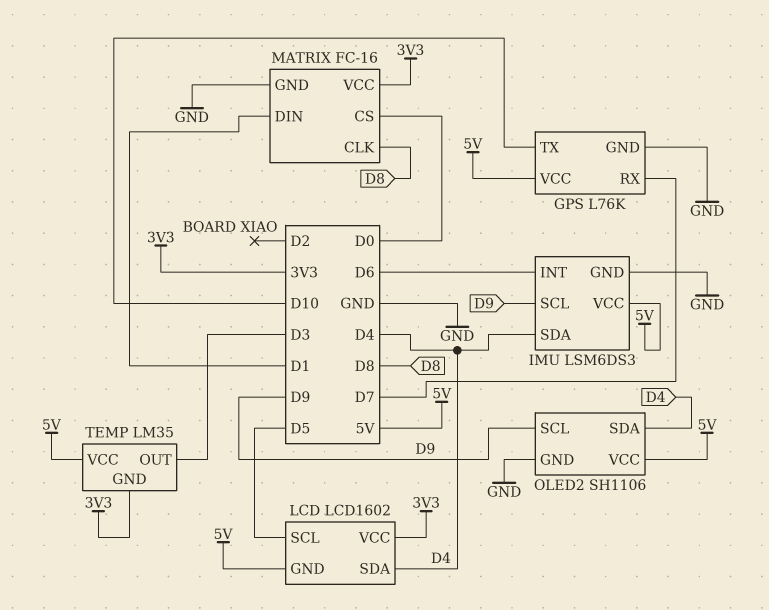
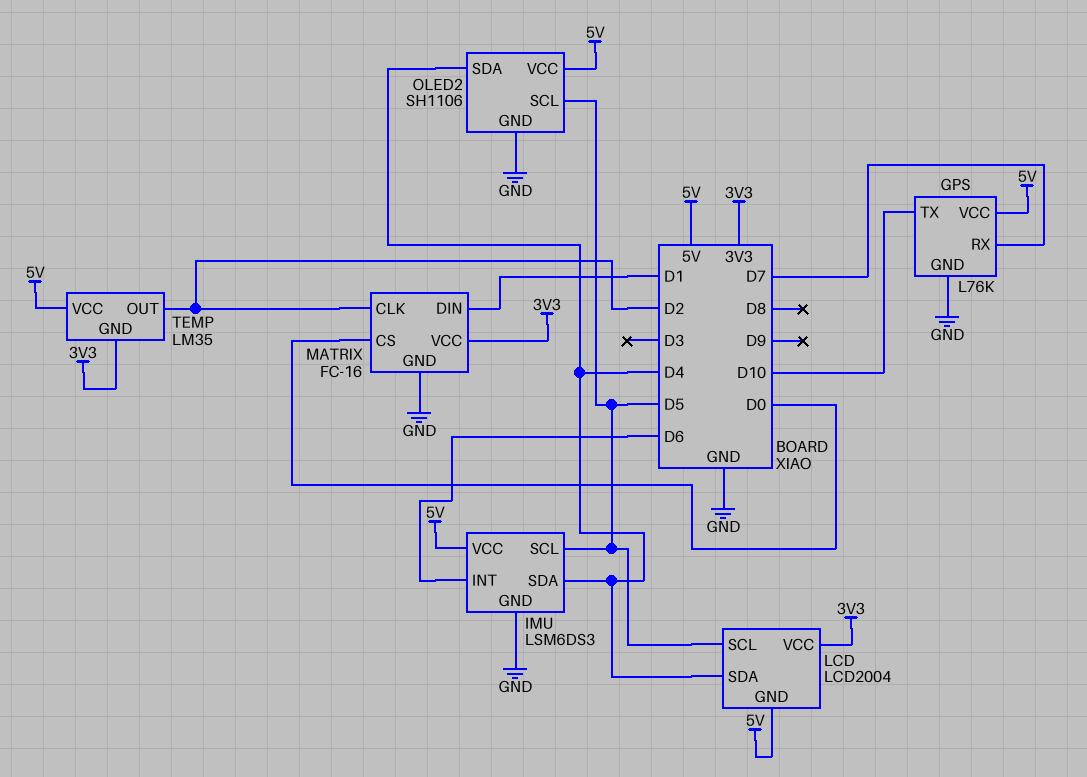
IMU pin SCL: D9 -> D5
LCD: LCD1602 -> LCD2004
MATRIX pin CLK: D8 -> D2
OLED2 pin SCL: D9 -> D5
TEMP pin OUT: D3 -> D2

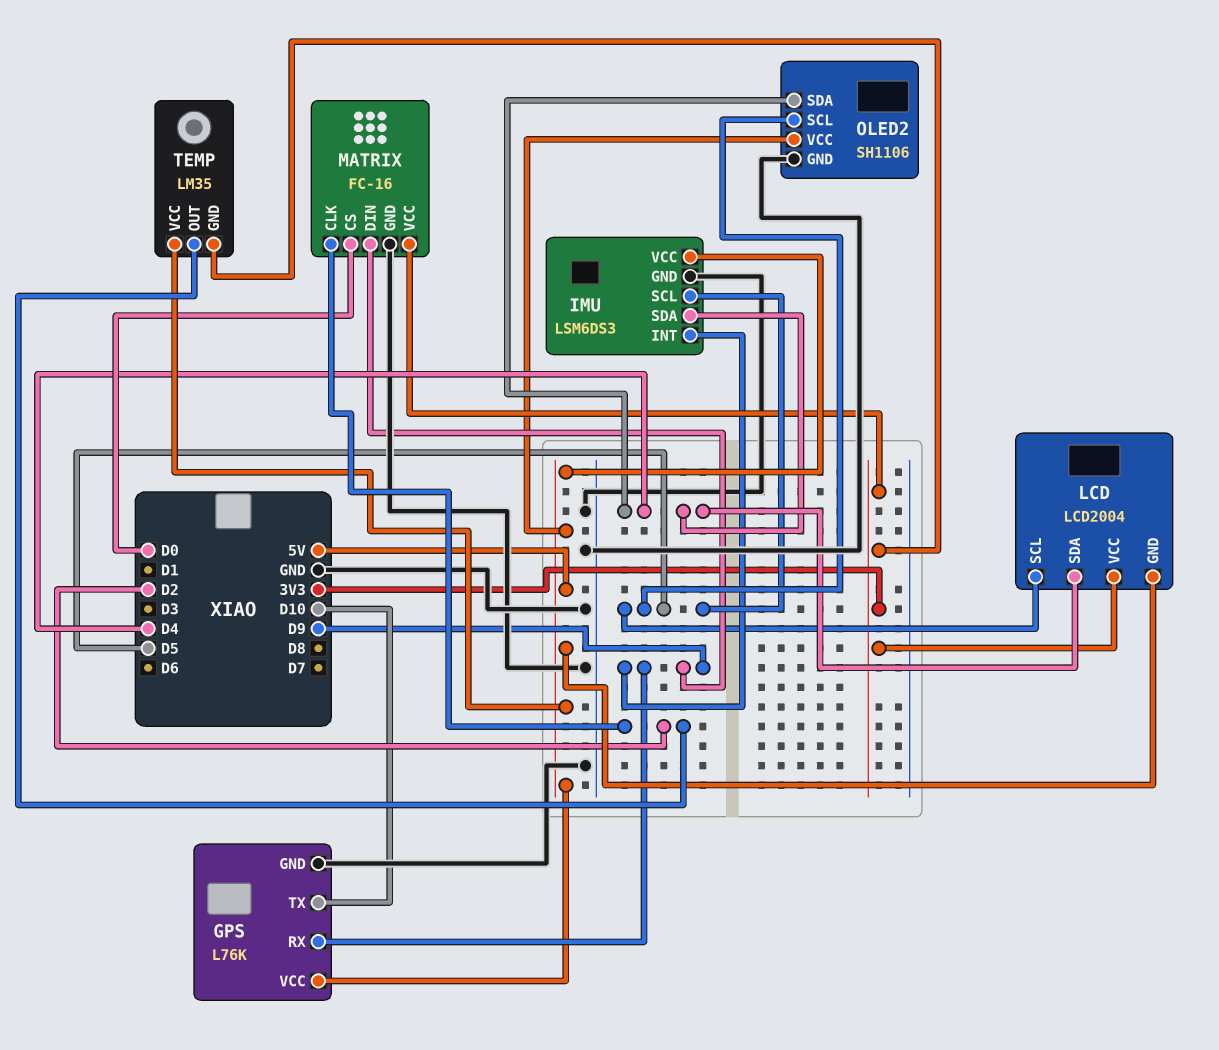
GPS pin RX: D7 -> D9
IMU pin INT: D6 -> D9
MATRIX pin DIN: D1 -> D9

